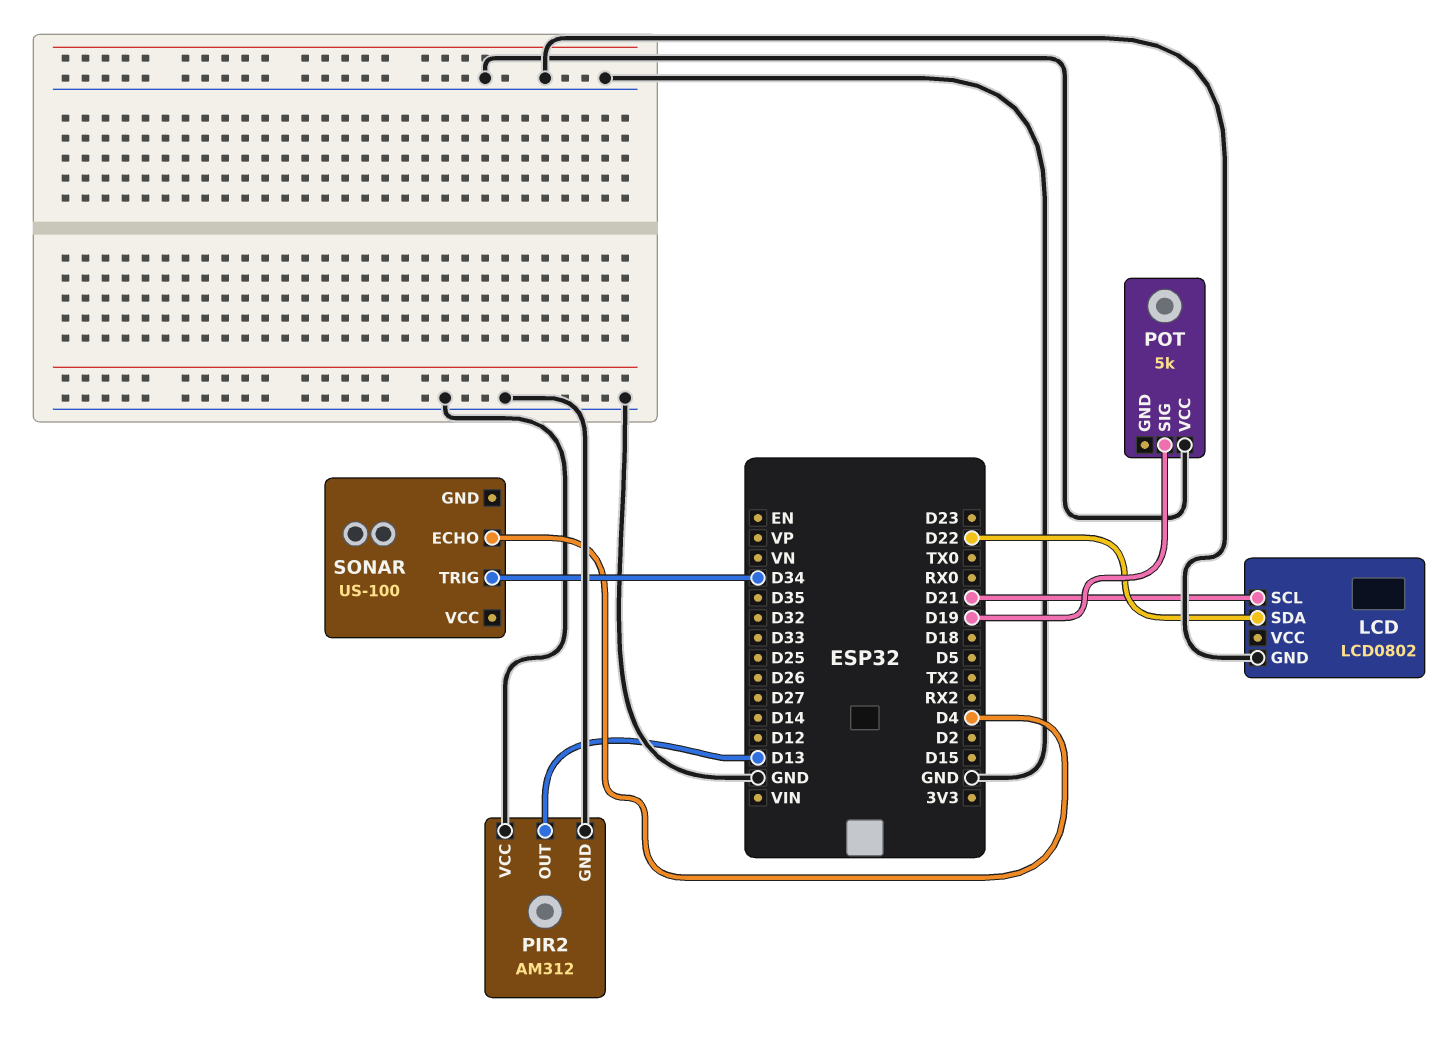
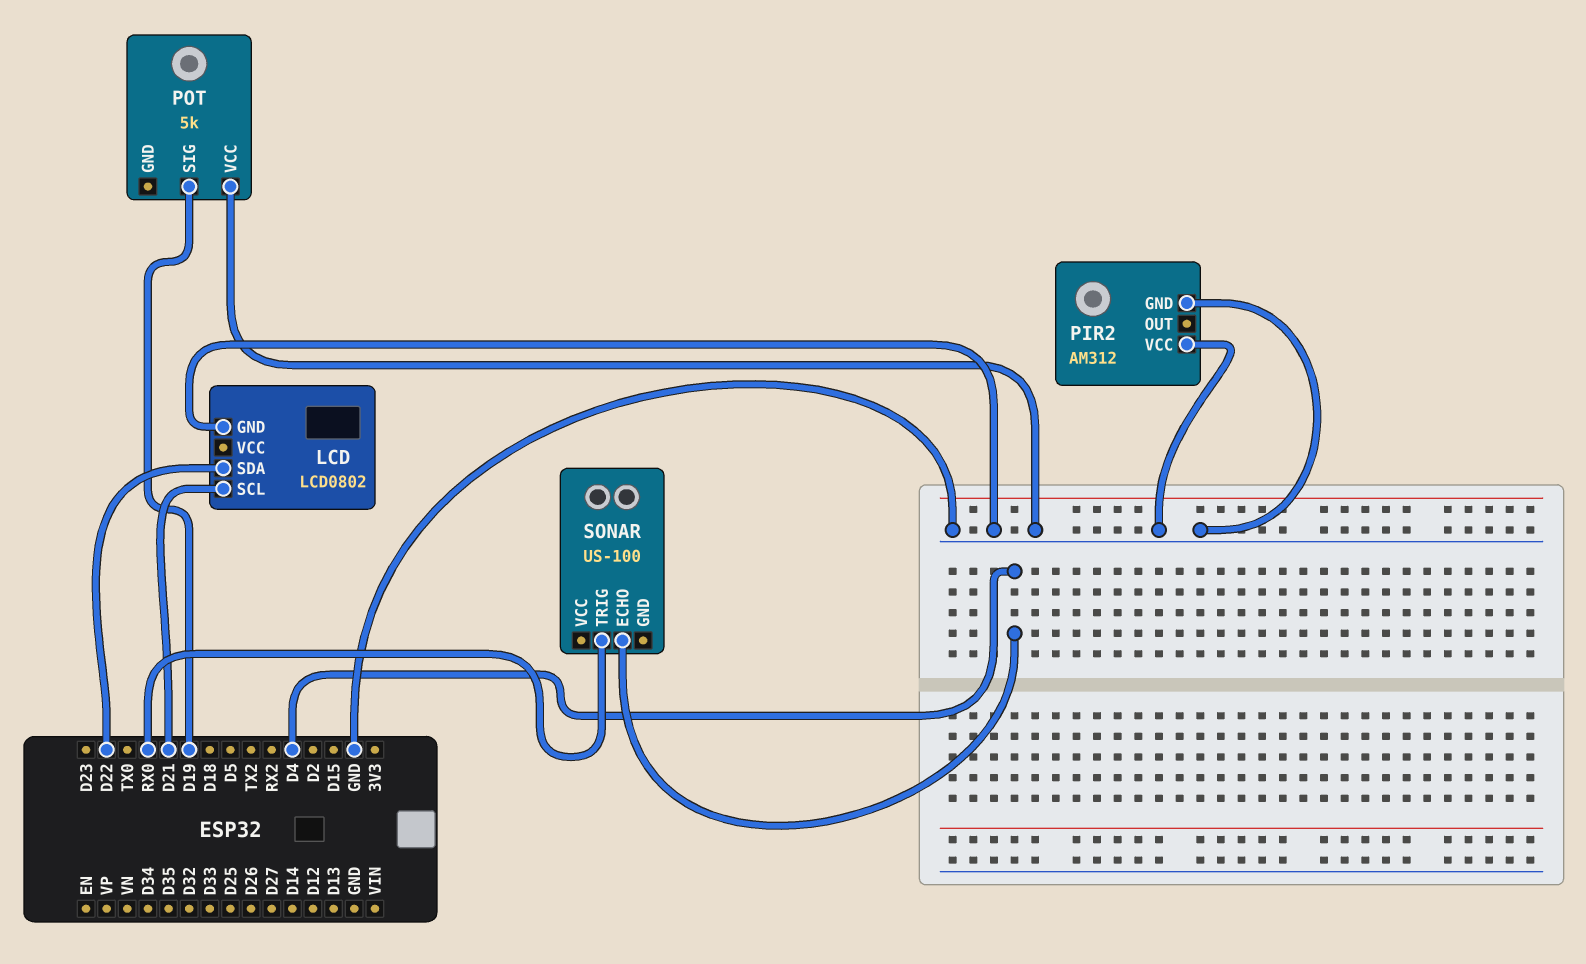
PIR2 pin OUT: D13 -> none
SONAR pin TRIG: D34 -> RX0

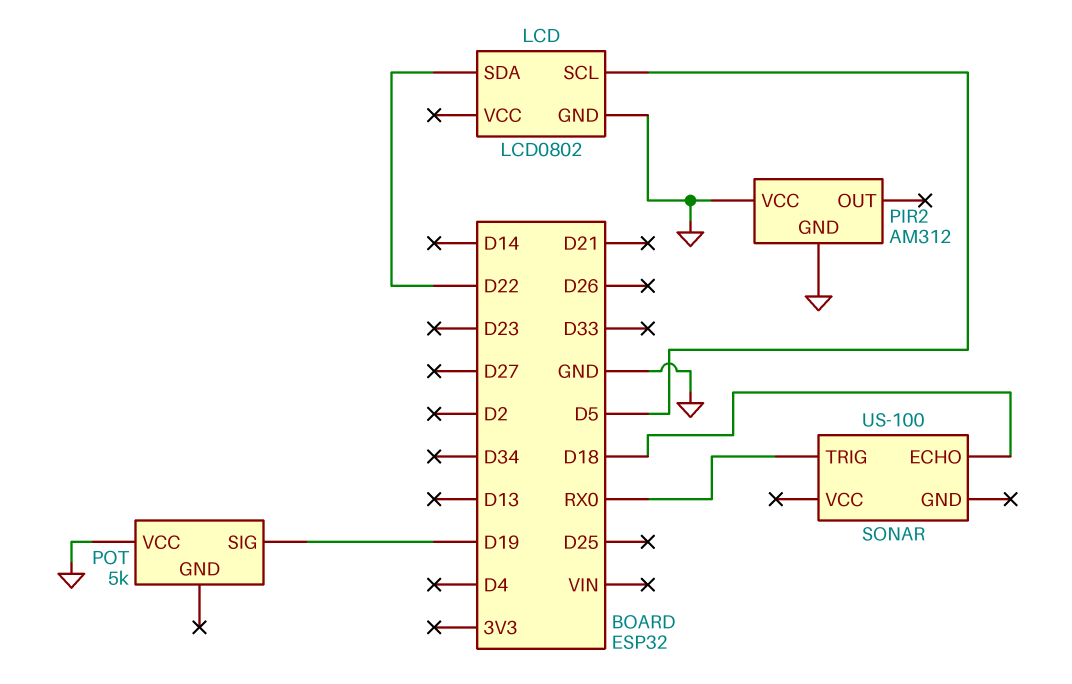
LCD pin SCL: D21 -> D5
SONAR pin ECHO: D4 -> D18

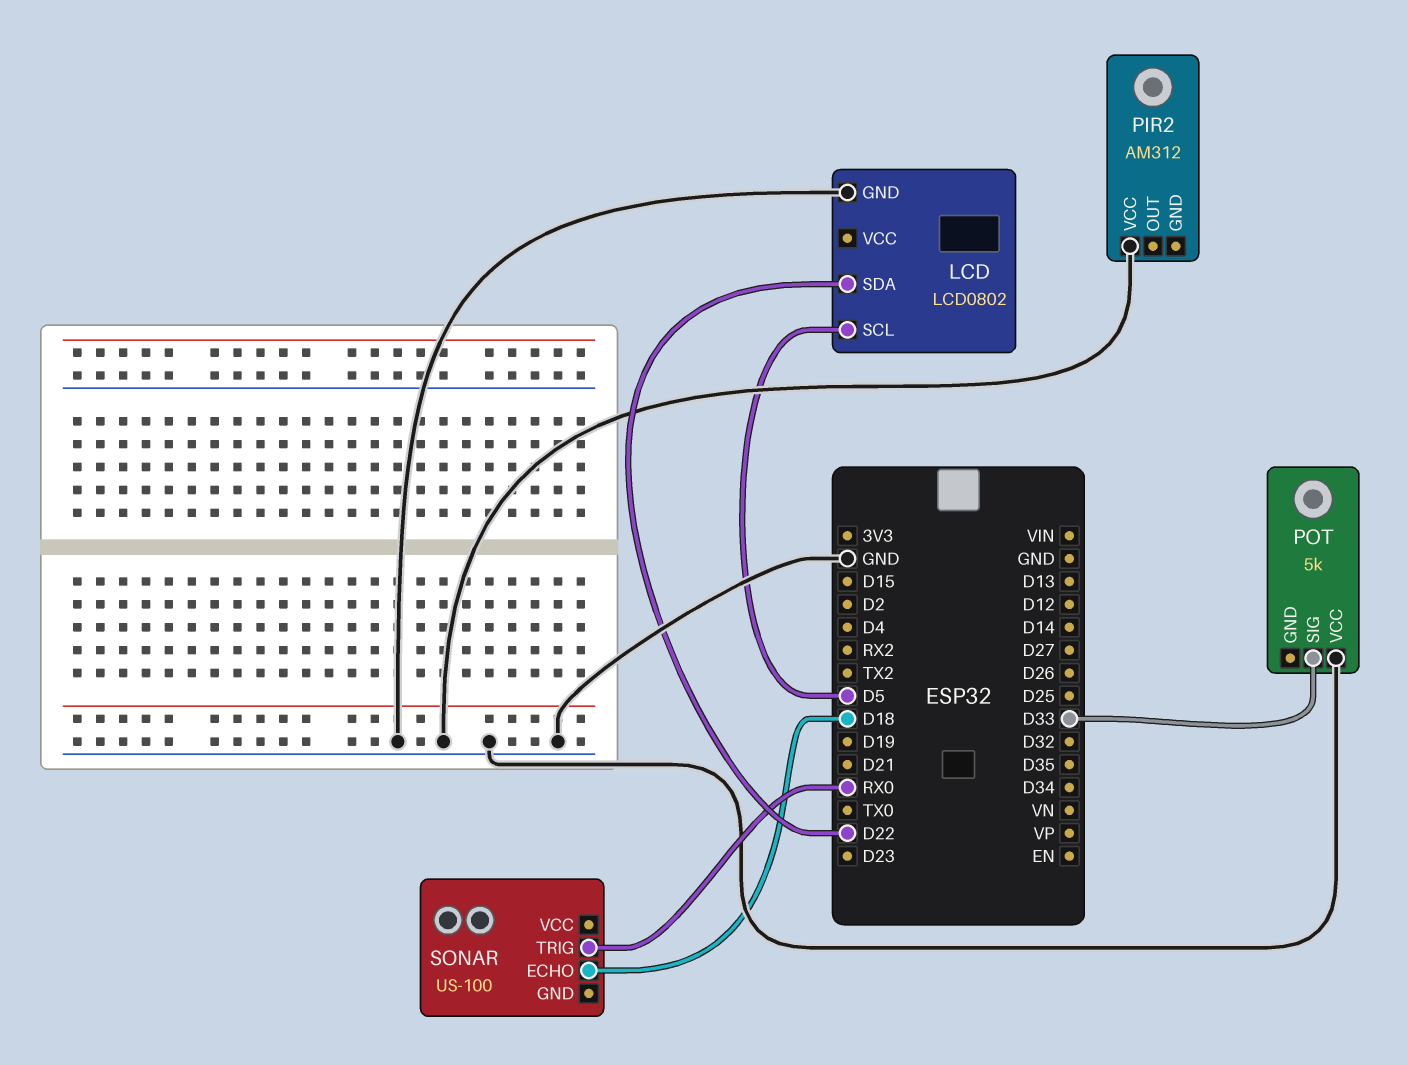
PIR2 pin GND: GND -> none
POT pin SIG: D19 -> D33

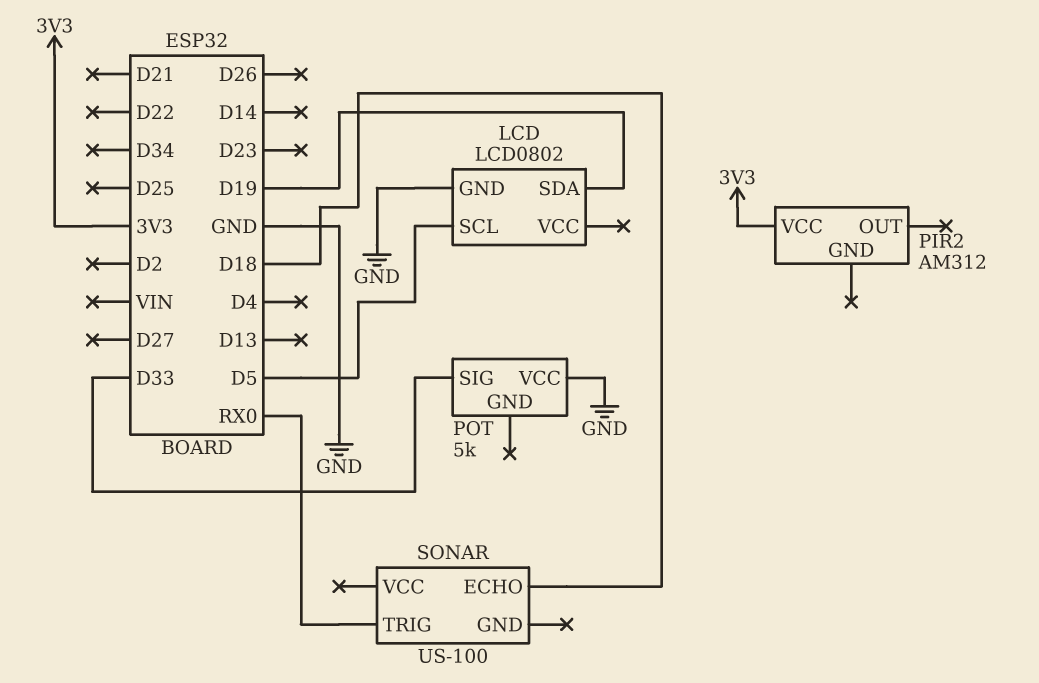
LCD pin SDA: D22 -> D19
PIR2 pin VCC: GND -> 3V3

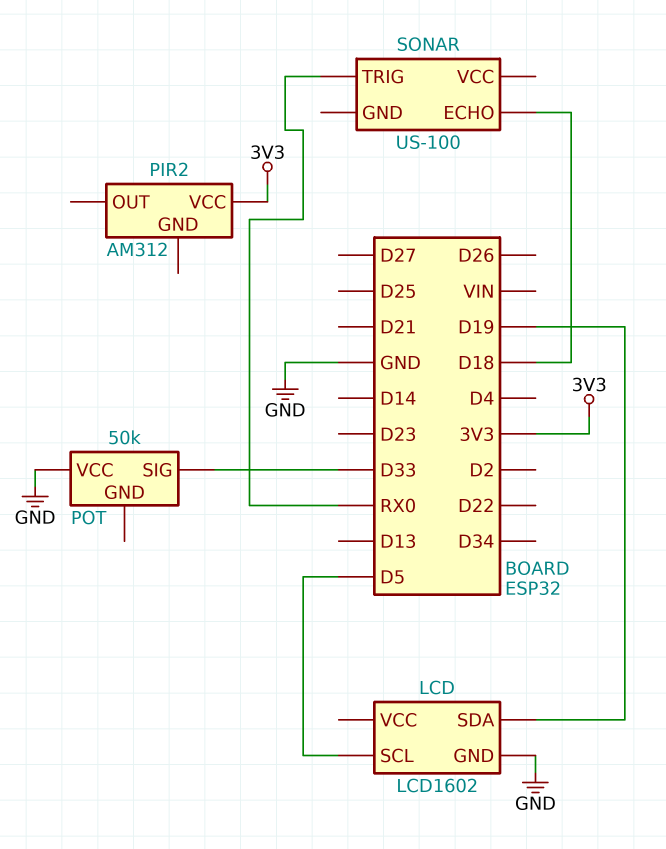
LCD: LCD0802 -> LCD1602
POT: 5k -> 50k

